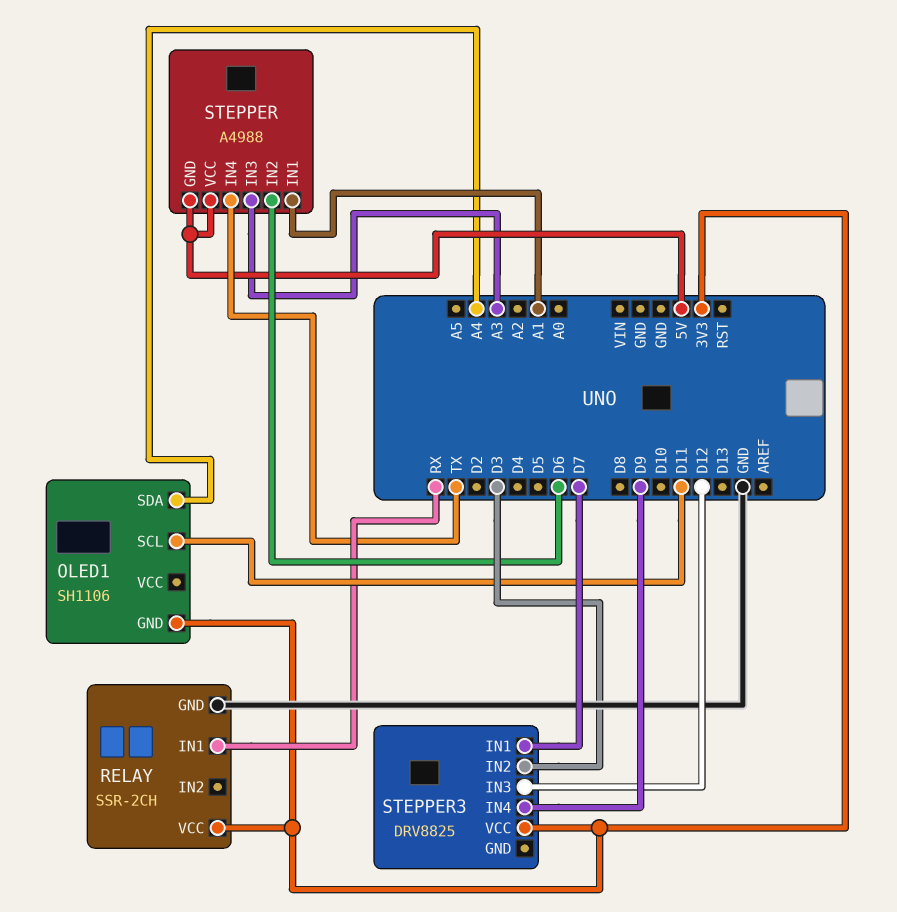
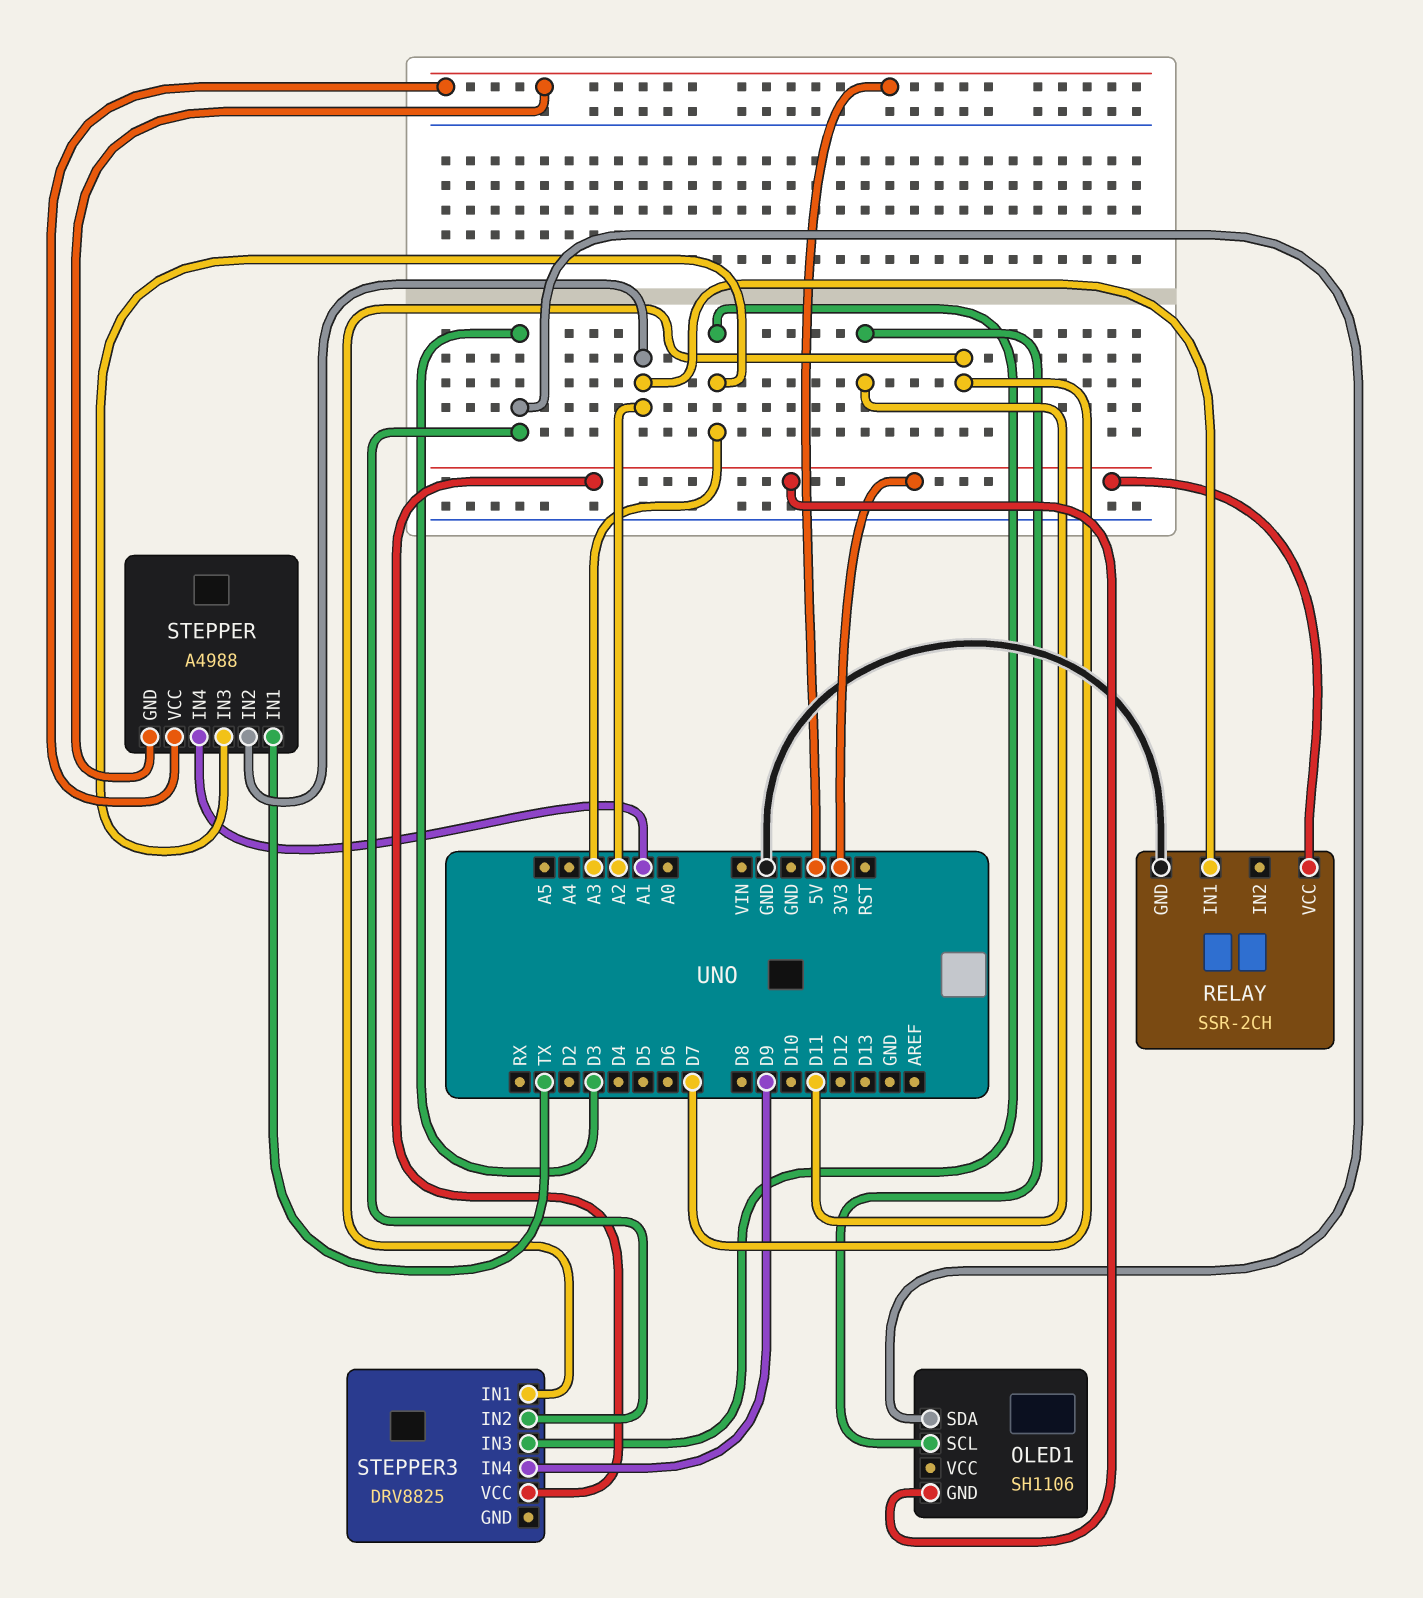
OLED1 pin SDA: A4 -> D3
RELAY pin IN1: RX -> A2
STEPPER pin IN1: A1 -> TX
STEPPER pin IN2: D6 -> A2
STEPPER pin IN4: TX -> A1
STEPPER3 pin IN3: D12 -> A3

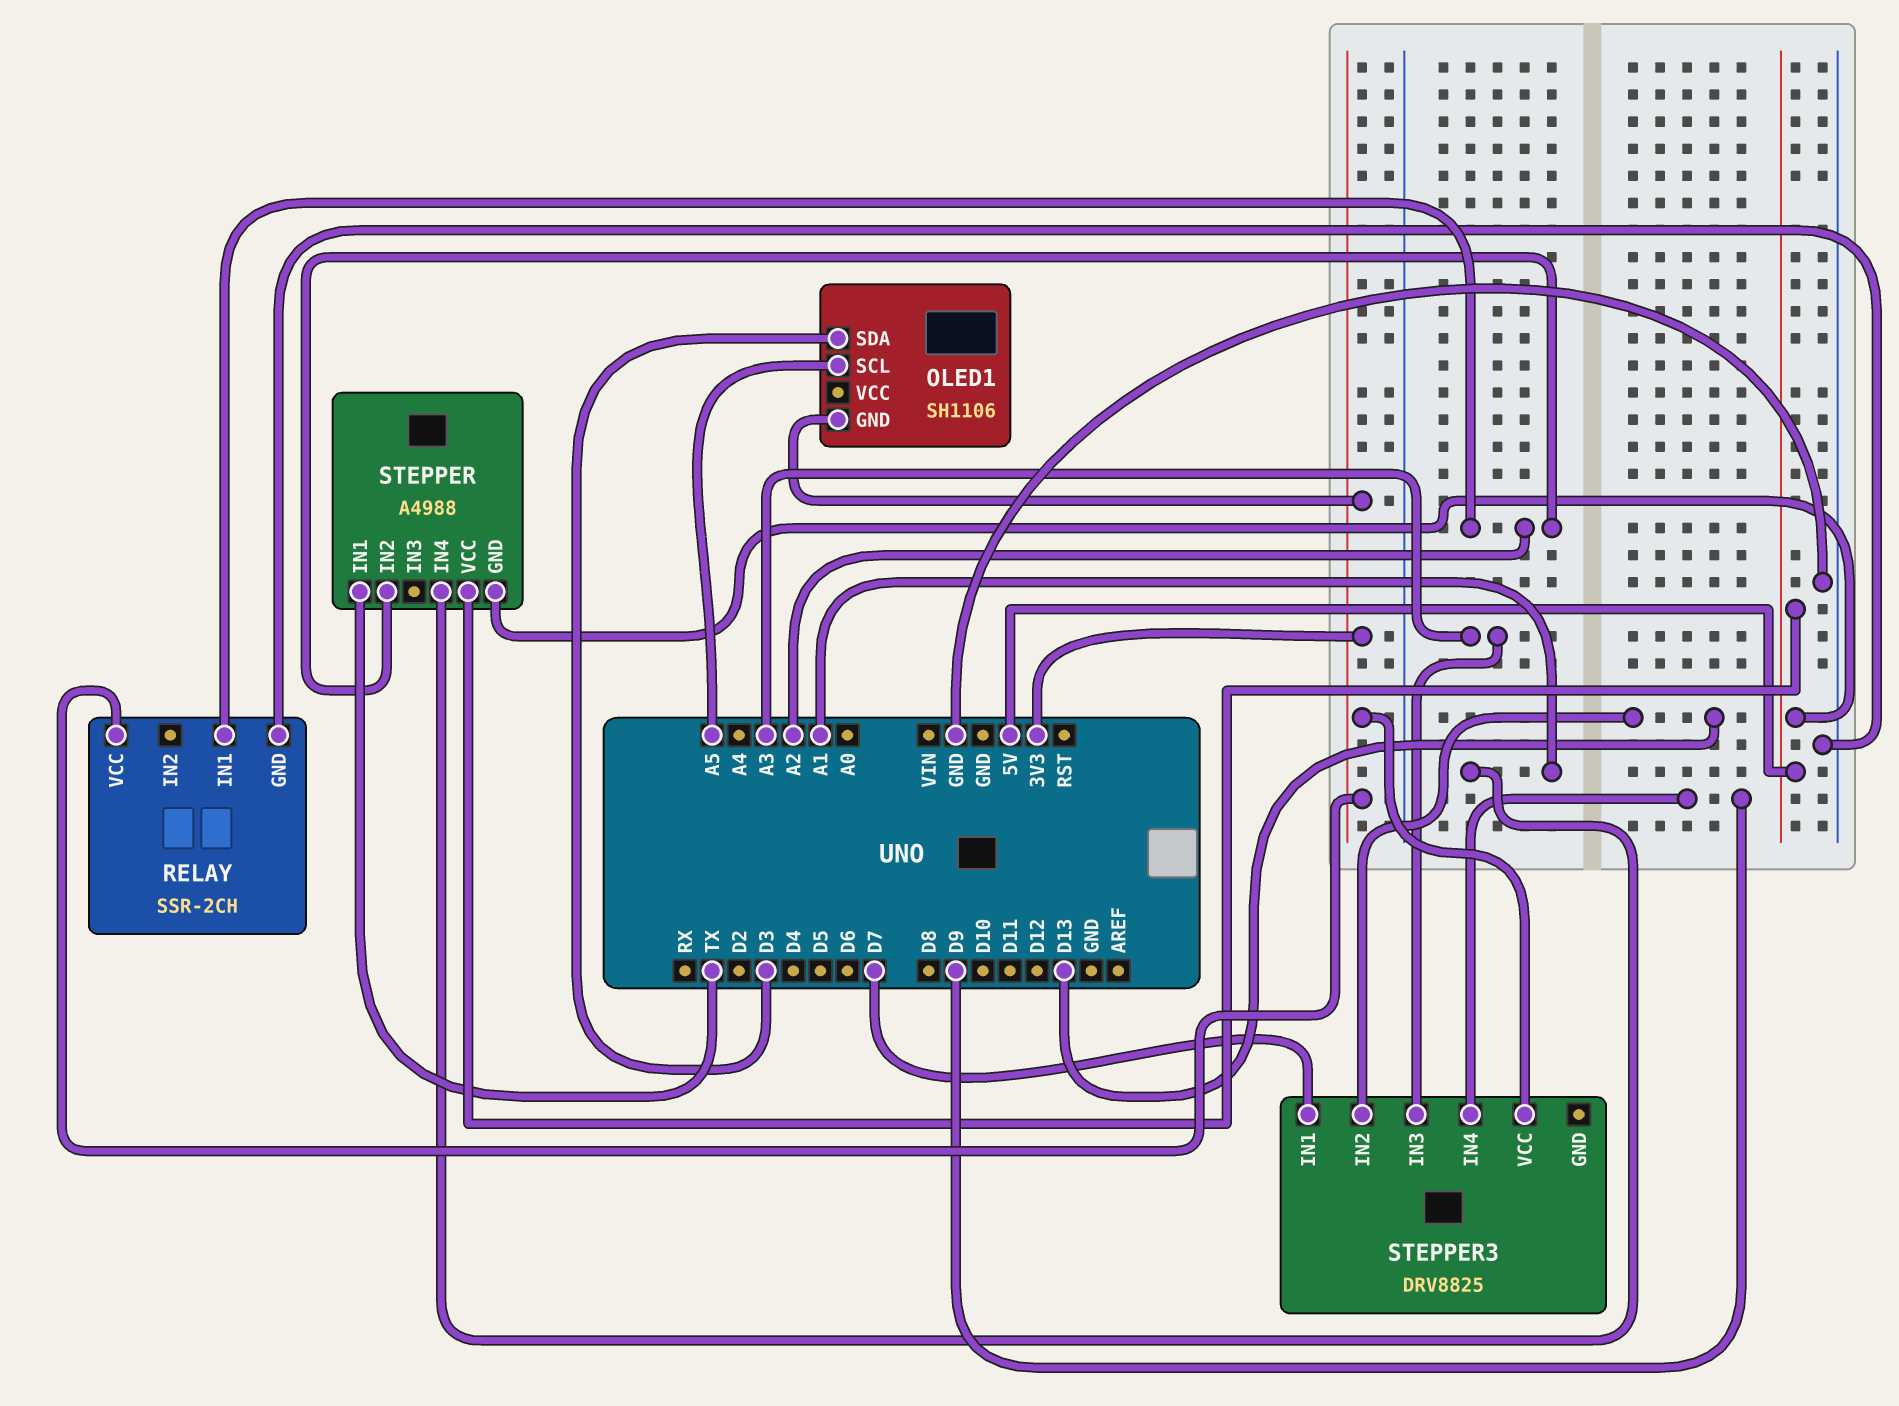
OLED1 pin SCL: D11 -> A5
STEPPER pin IN3: A3 -> none
STEPPER3 pin IN2: D3 -> D13

